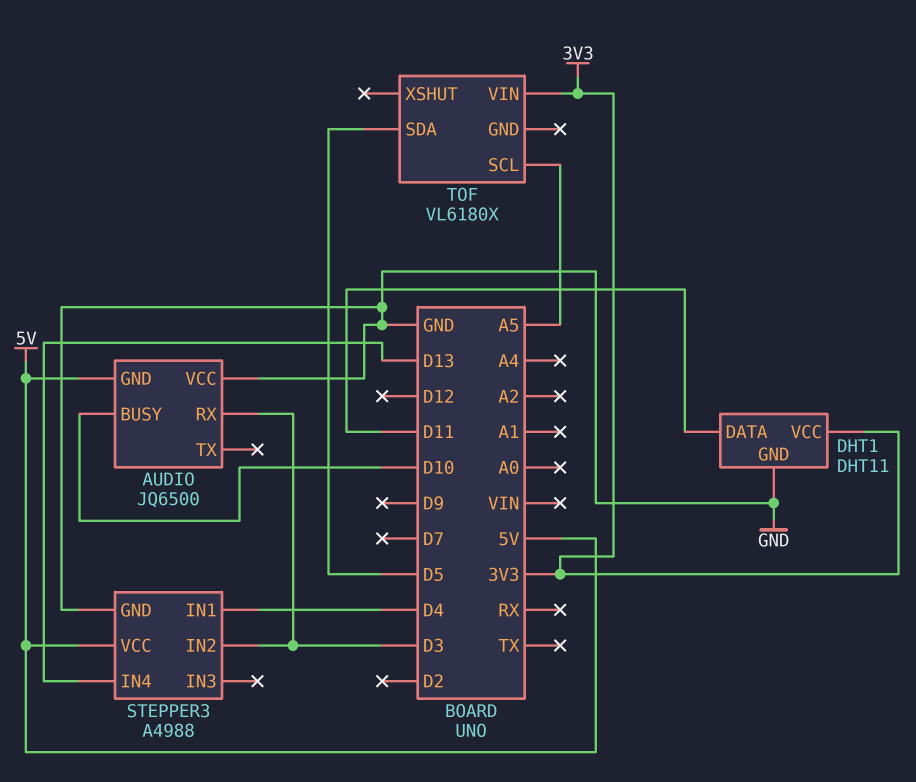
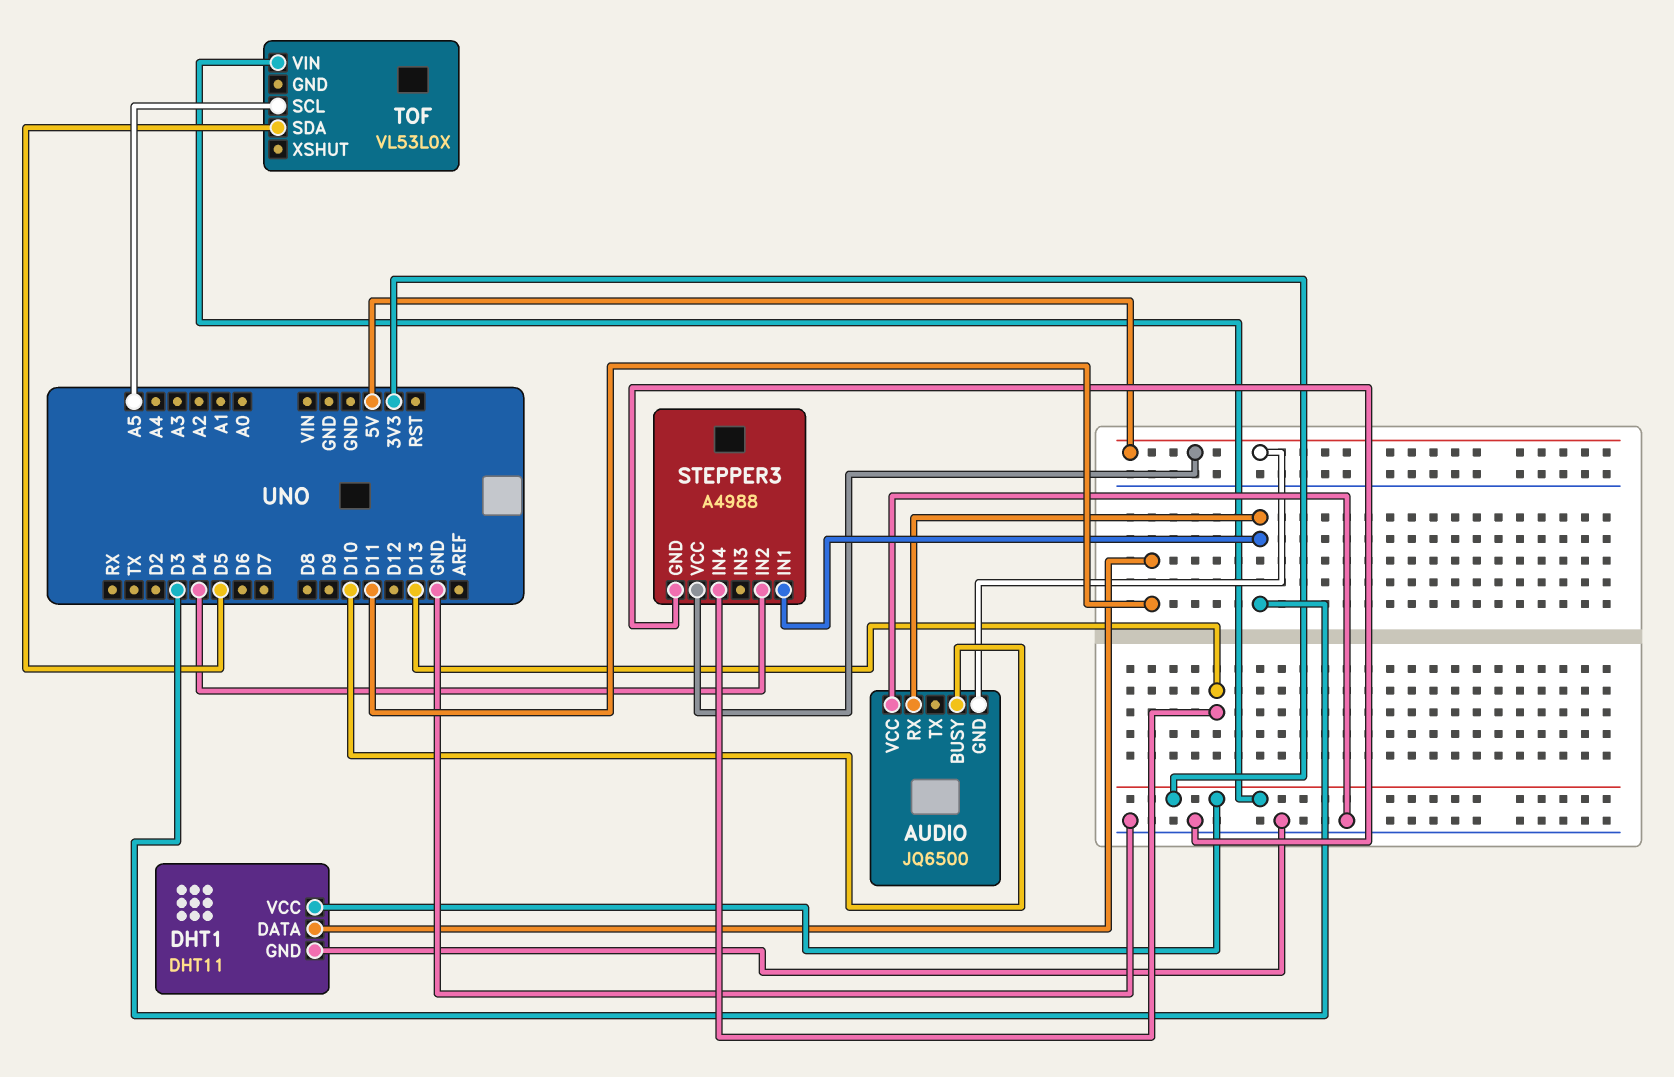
STEPPER3 pin IN1: D4 -> D3
STEPPER3 pin IN2: D3 -> D4
TOF: VL6180X -> VL53L0X

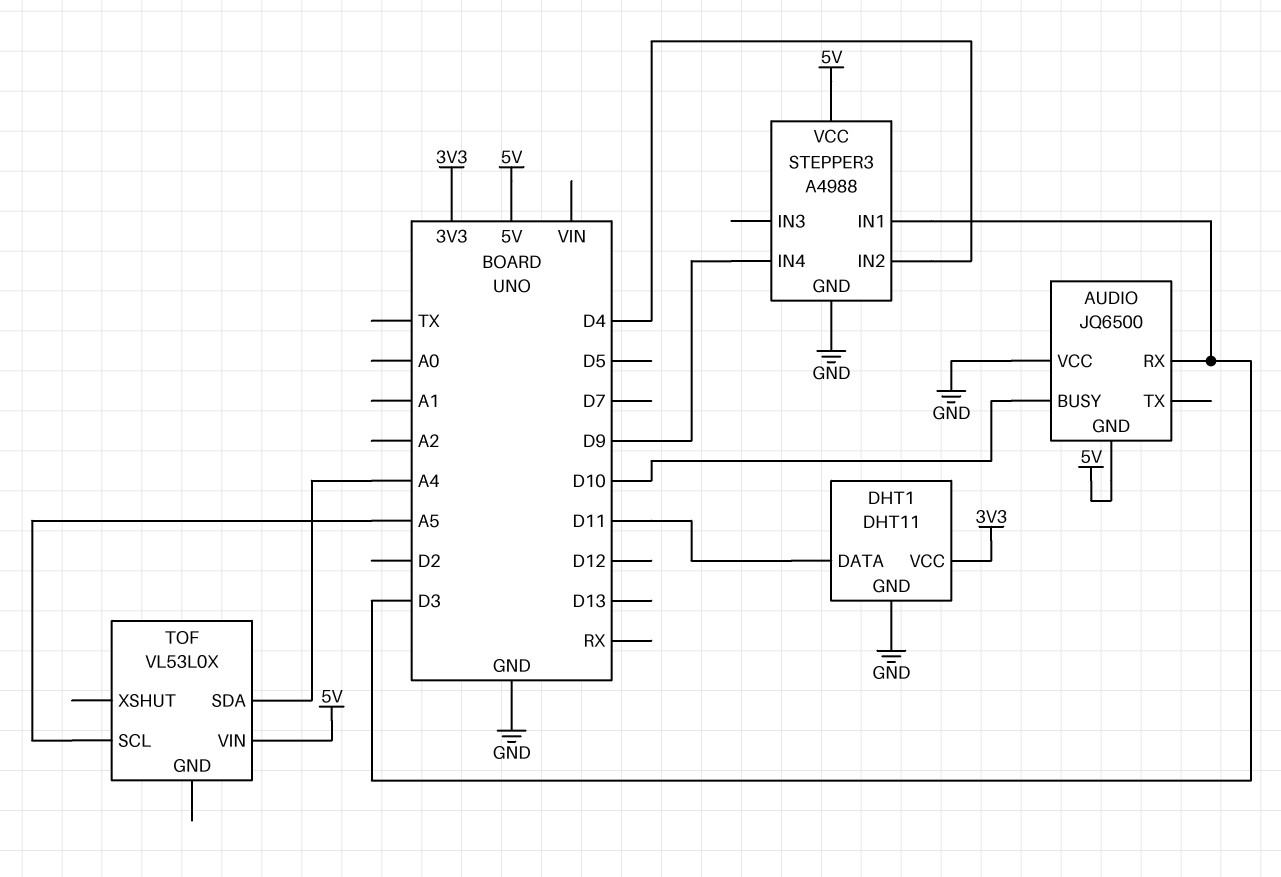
STEPPER3 pin IN4: D13 -> D9
TOF pin SDA: D5 -> A4
TOF pin VIN: 3V3 -> 5V

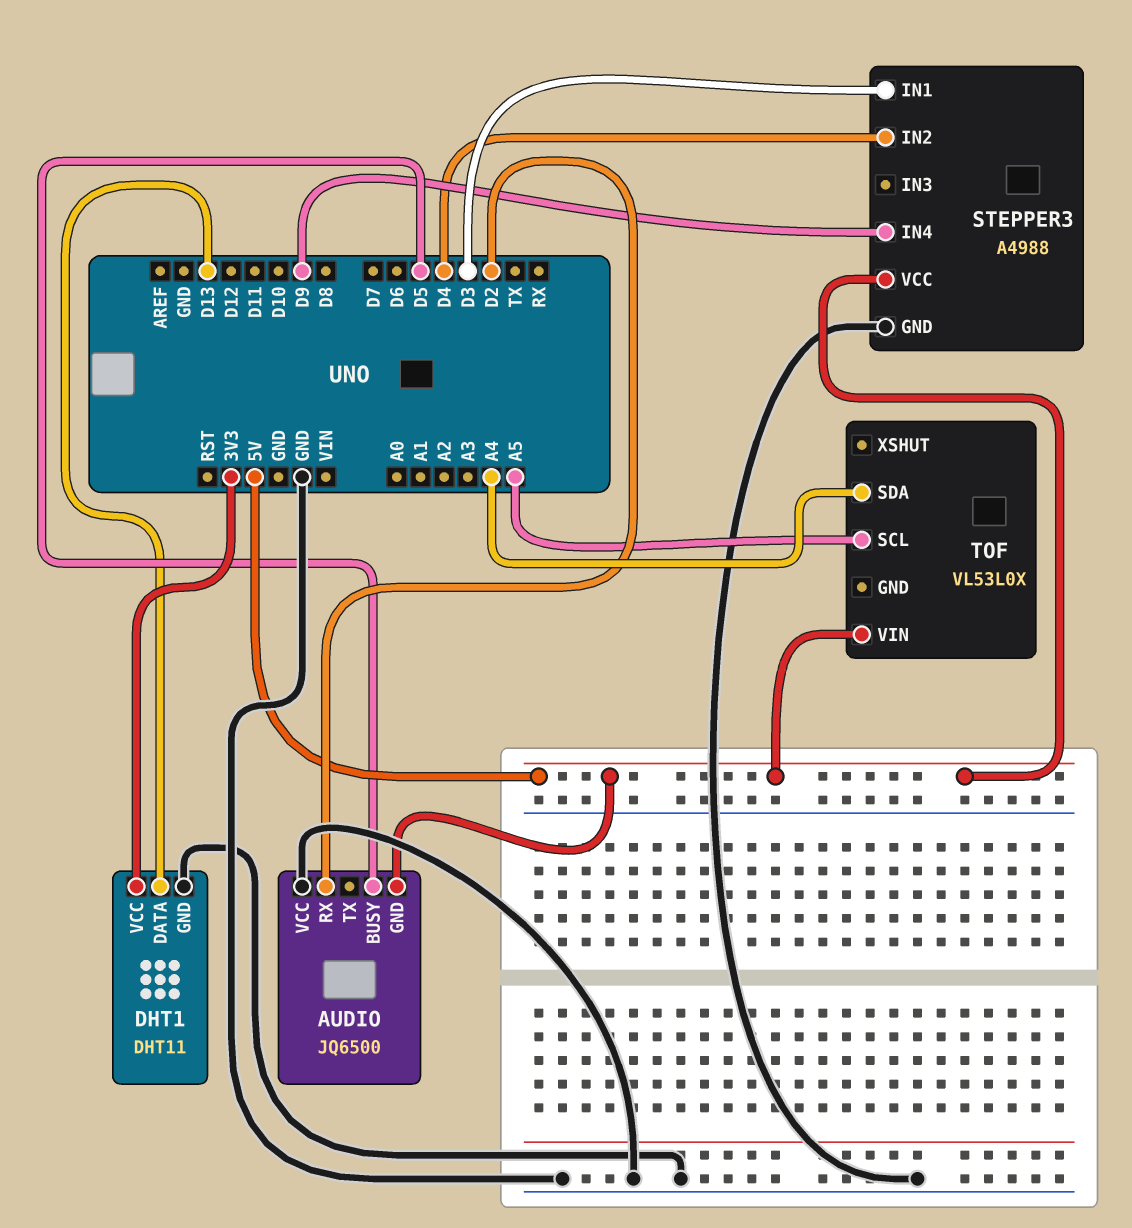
AUDIO pin BUSY: D10 -> D5
AUDIO pin RX: D3 -> D2
DHT1 pin DATA: D11 -> D13

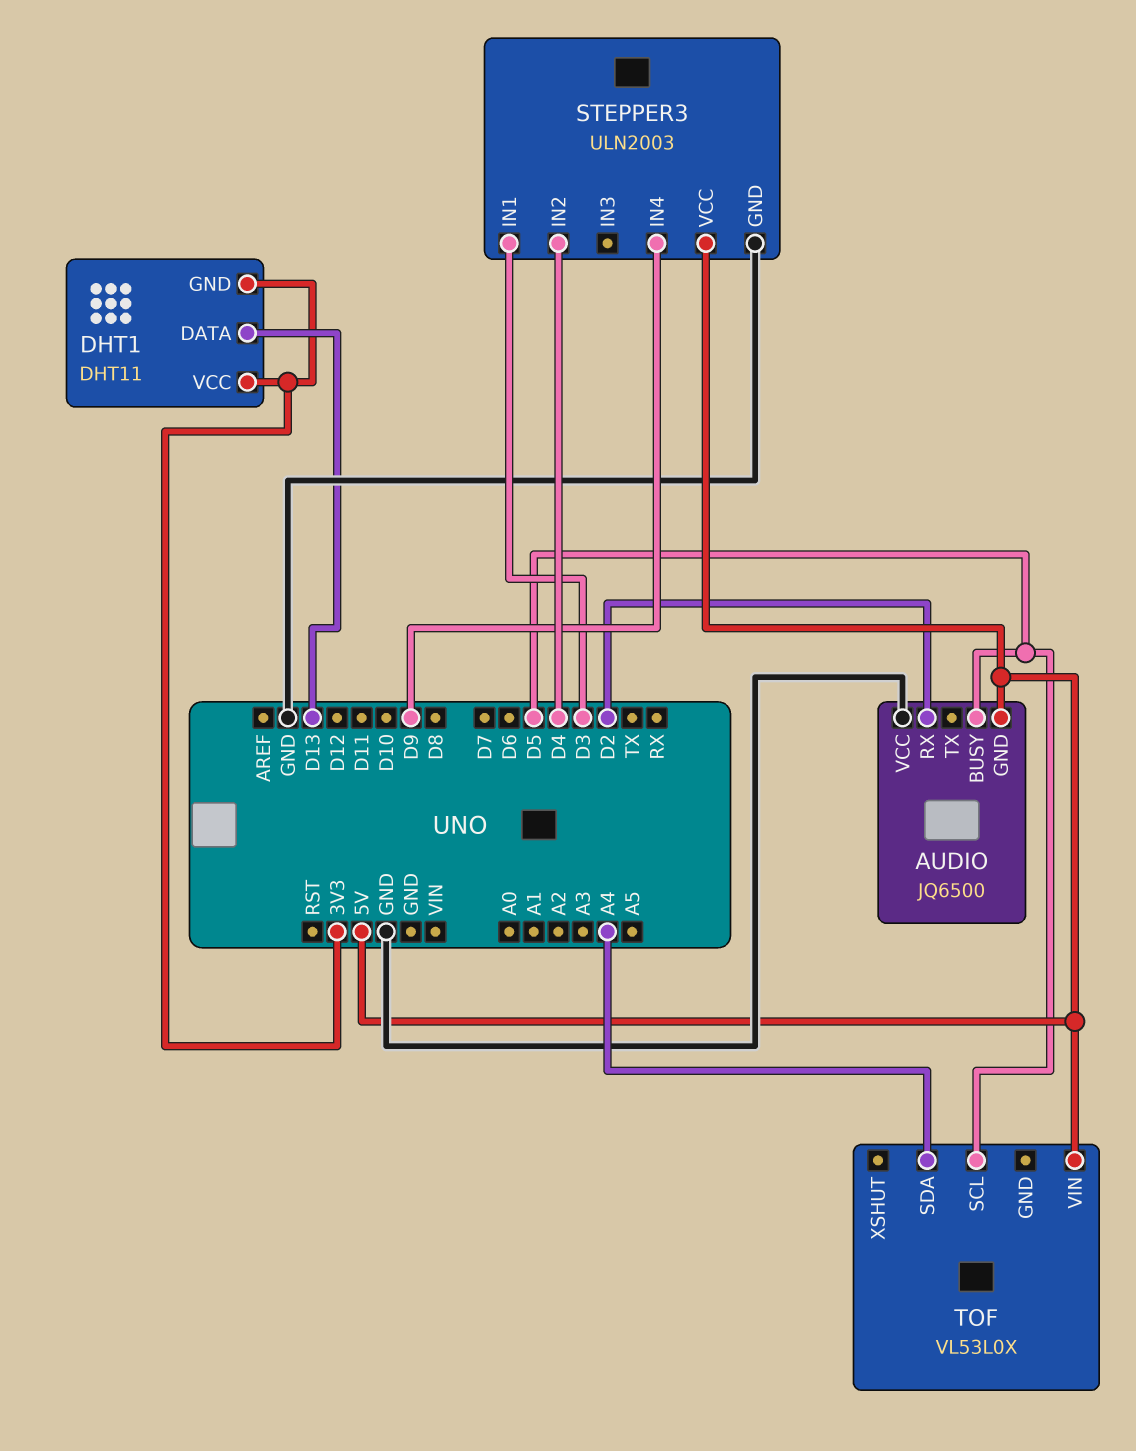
DHT1 pin GND: GND -> 3V3
STEPPER3: A4988 -> ULN2003
TOF pin SCL: A5 -> D5

